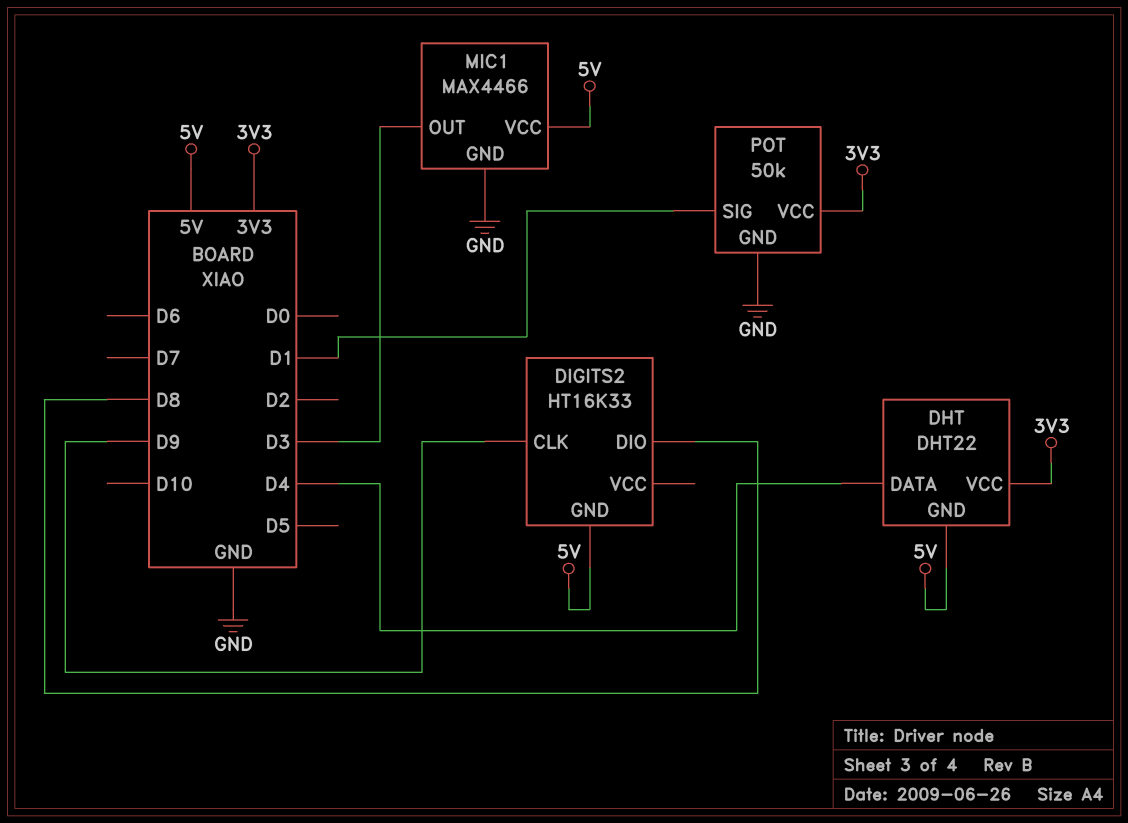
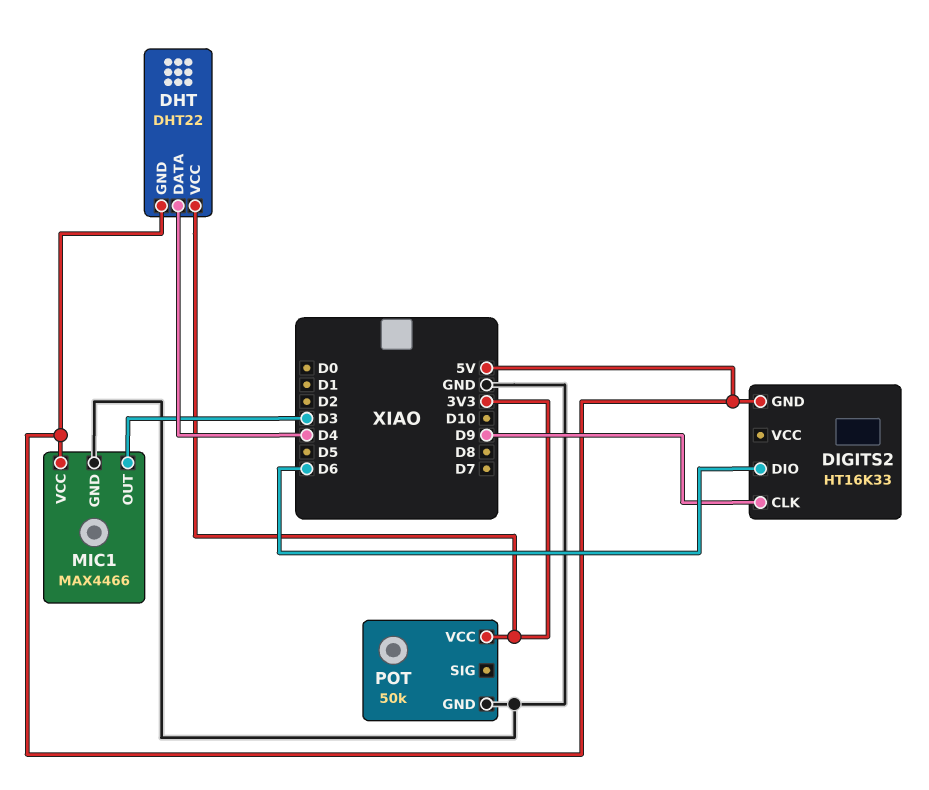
DIGITS2 pin DIO: D8 -> D6
POT pin SIG: D1 -> none

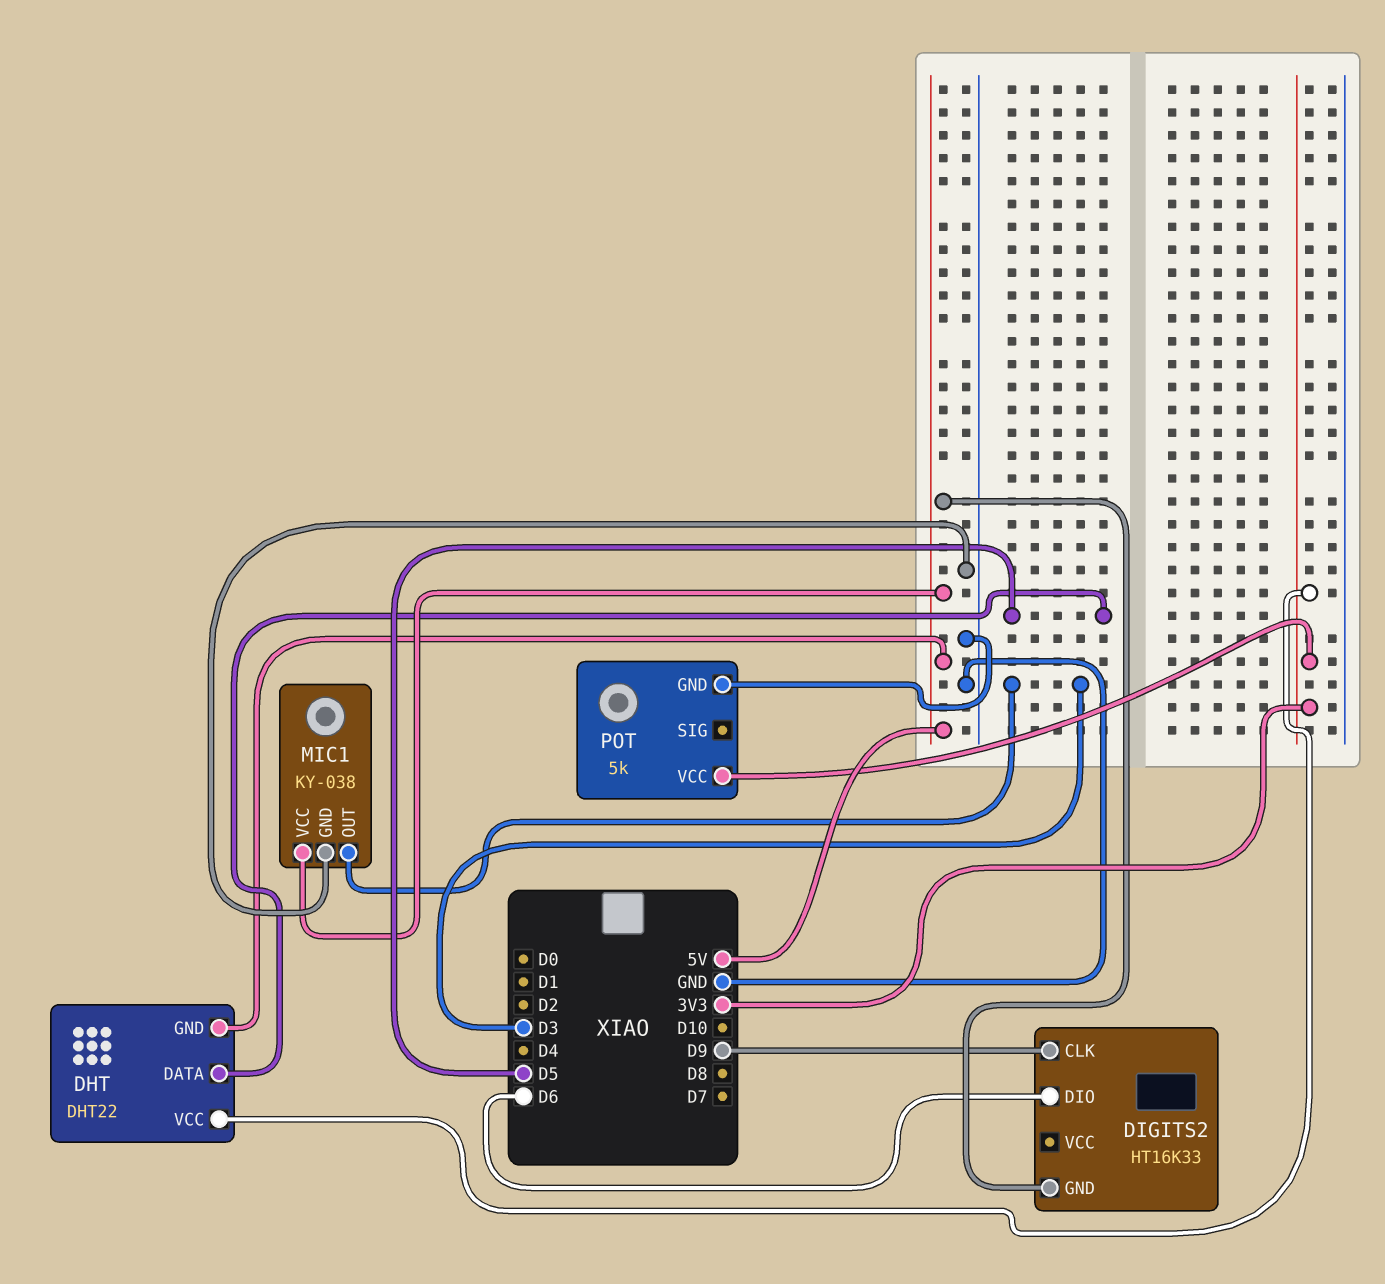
DHT pin DATA: D4 -> D5
MIC1: MAX4466 -> KY-038
POT: 50k -> 5k

